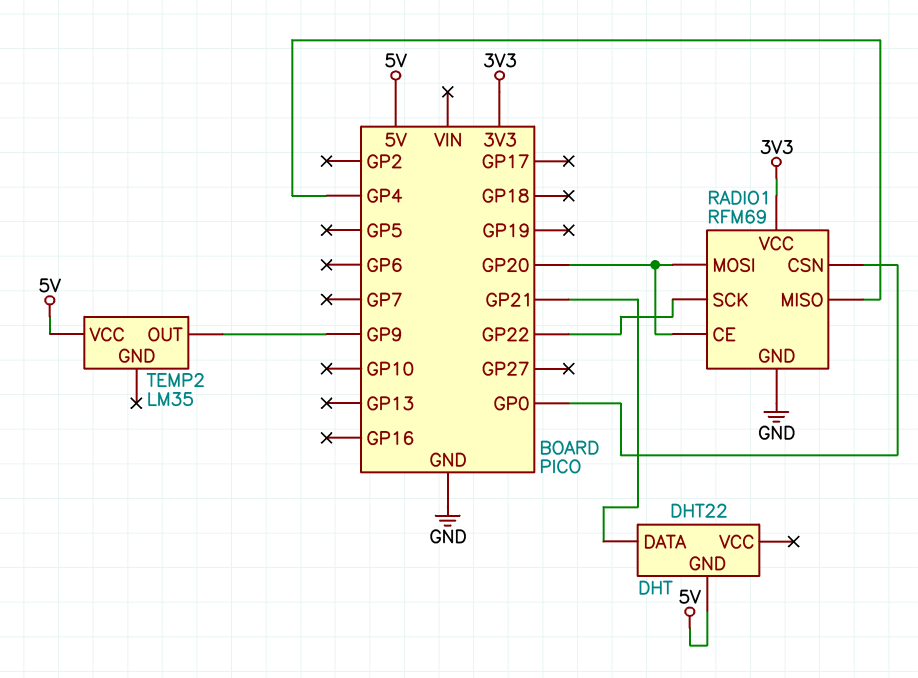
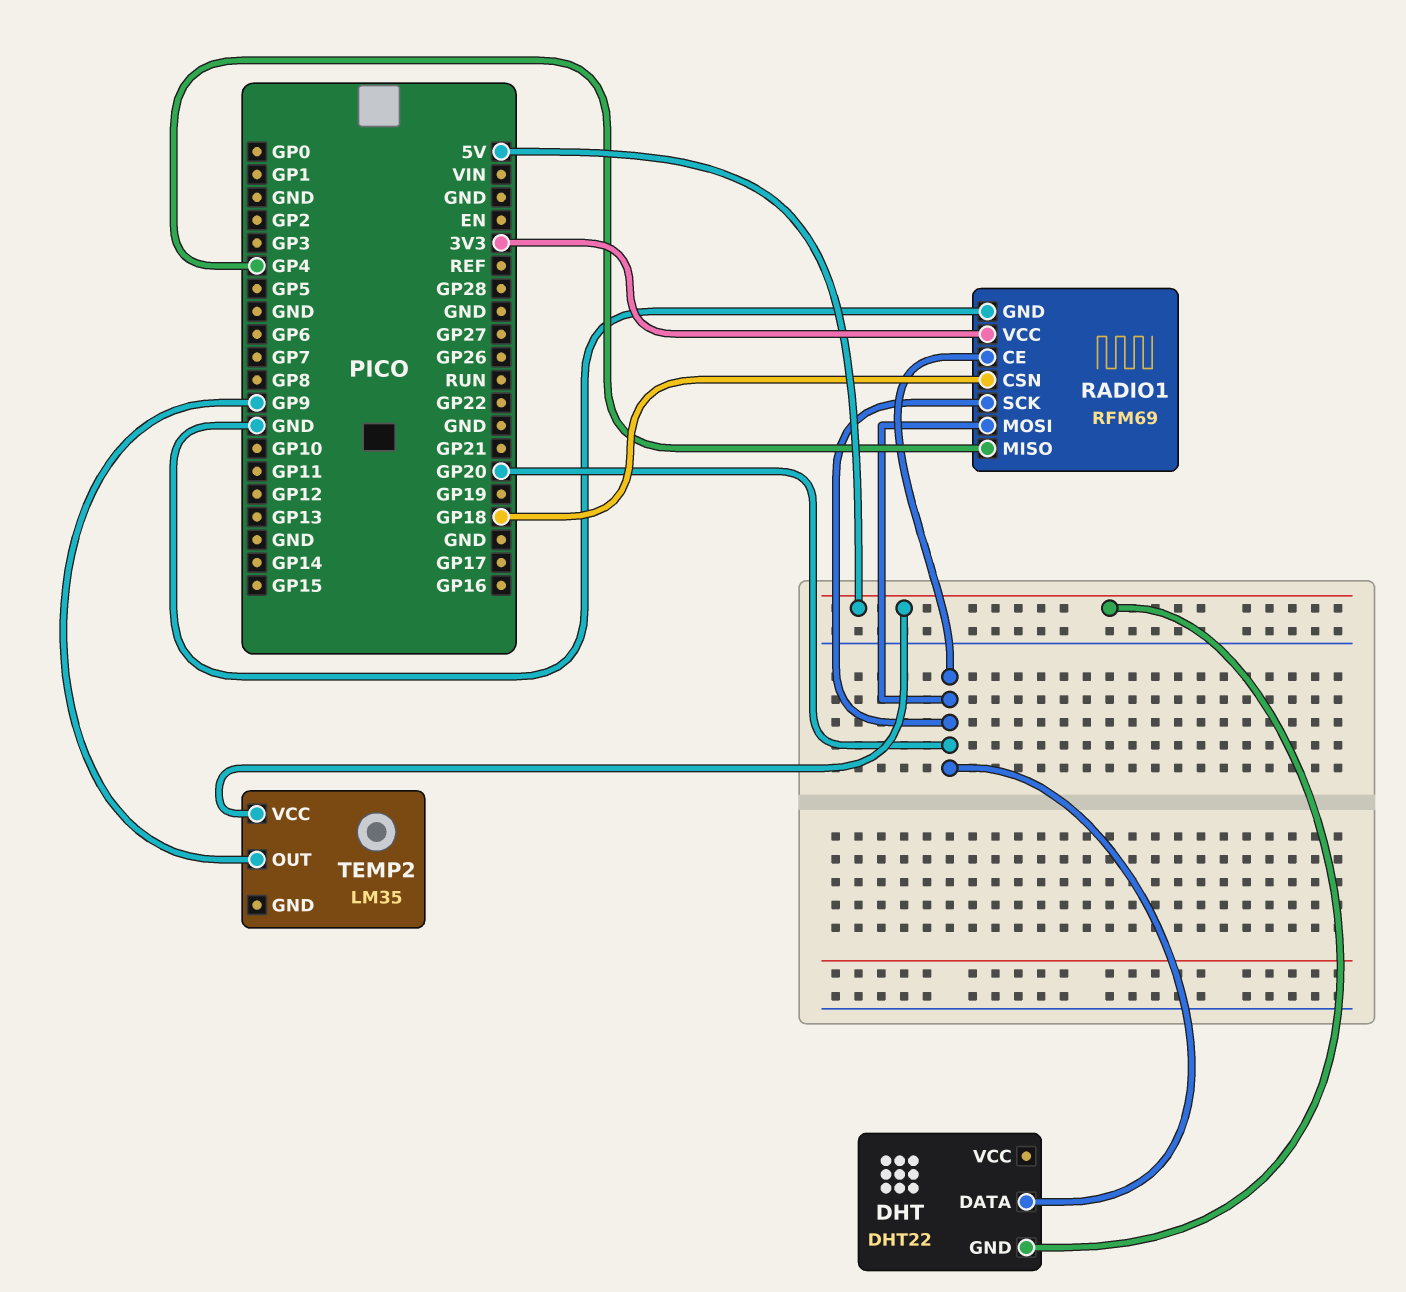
DHT pin DATA: GP21 -> GP20
RADIO1 pin CSN: GP0 -> GP18
RADIO1 pin SCK: GP22 -> GP20

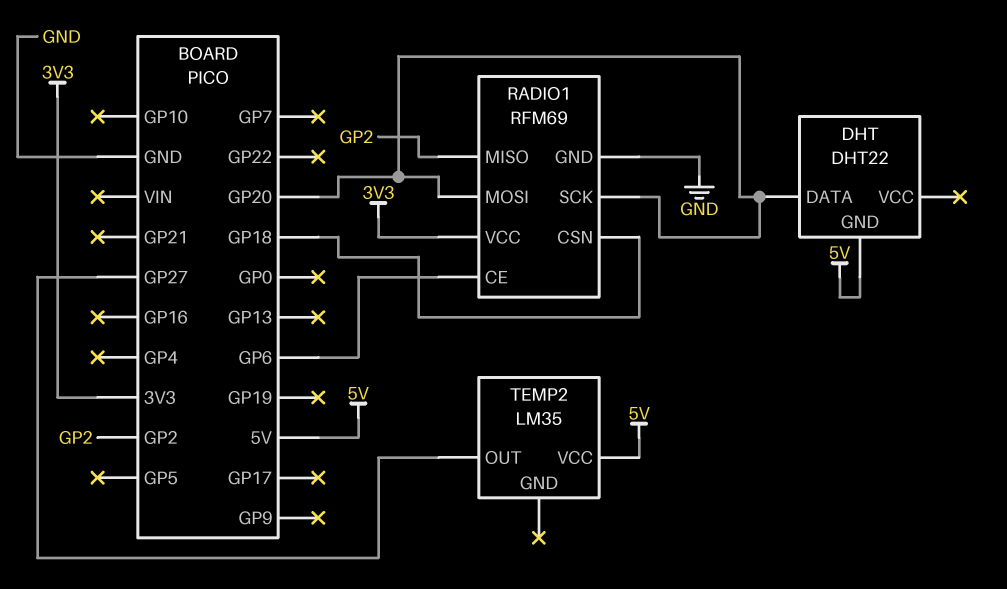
RADIO1 pin CE: GP20 -> GP6
RADIO1 pin MISO: GP4 -> GP2
TEMP2 pin OUT: GP9 -> GP27

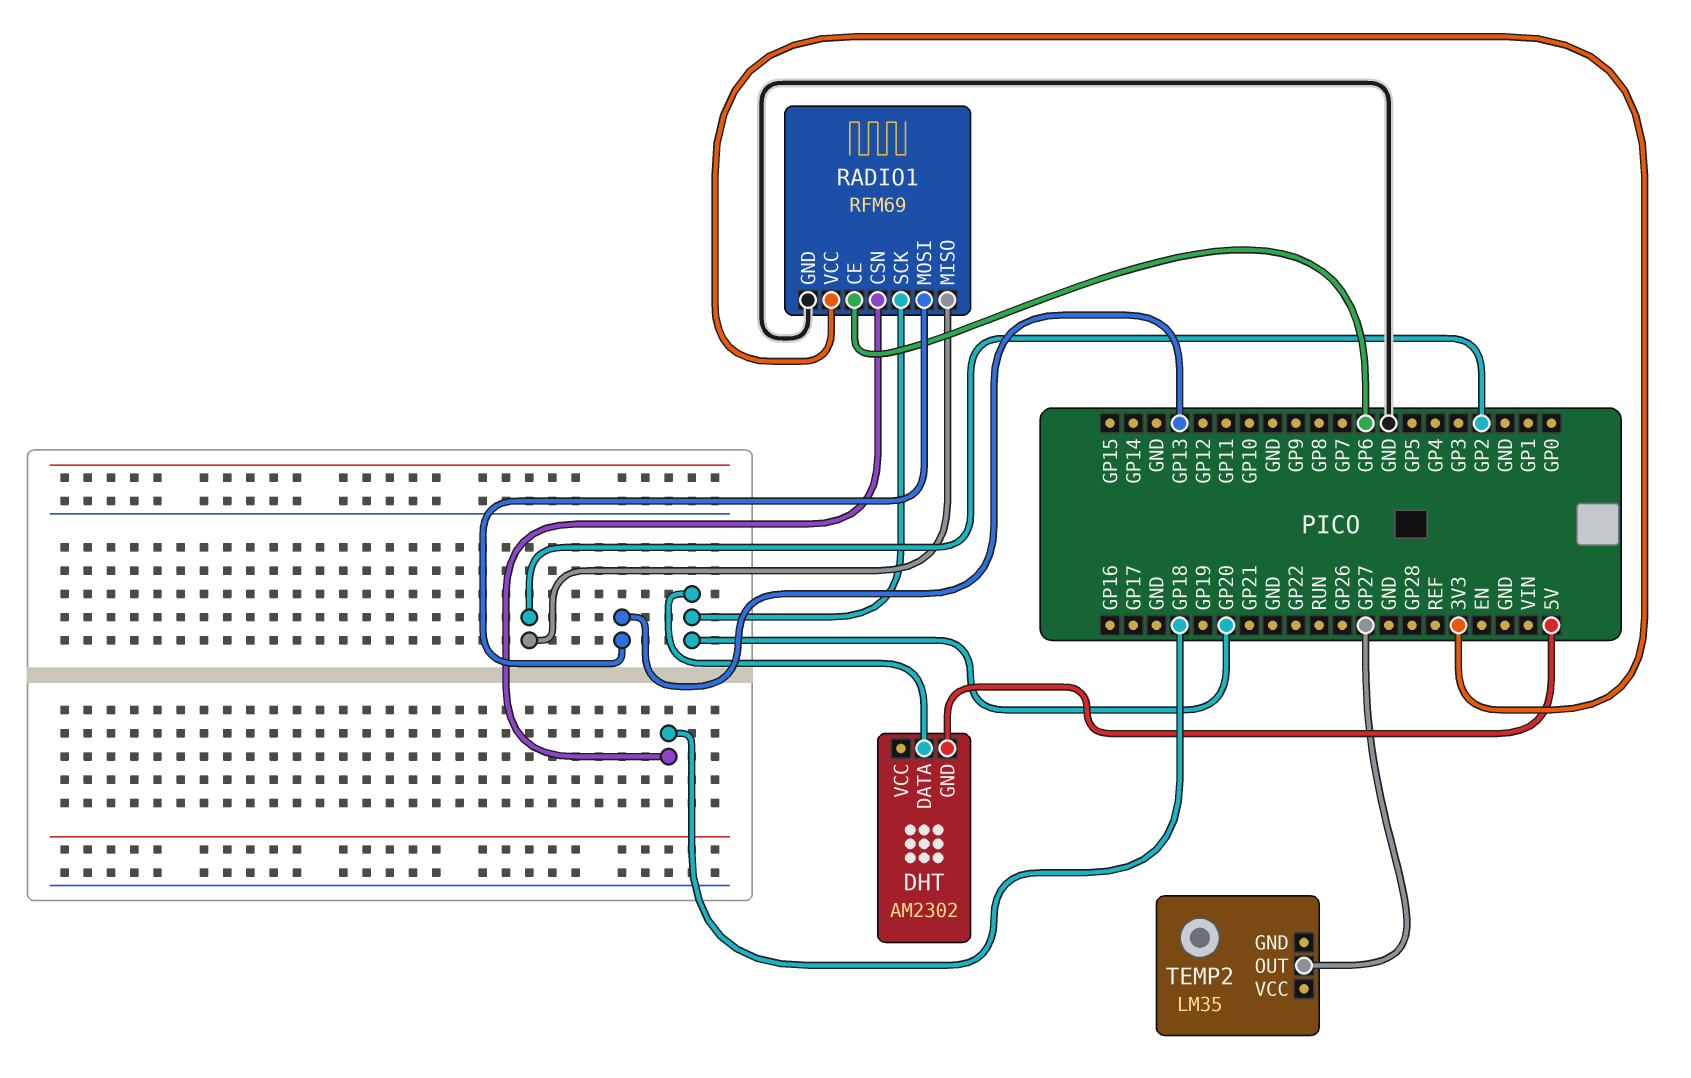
DHT: DHT22 -> AM2302
RADIO1 pin MOSI: GP20 -> GP13
TEMP2 pin VCC: 5V -> none

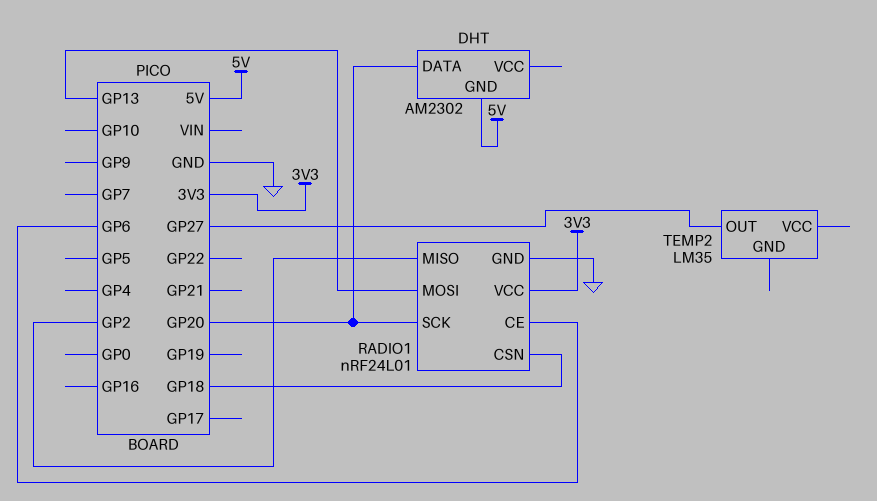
RADIO1: RFM69 -> nRF24L01

